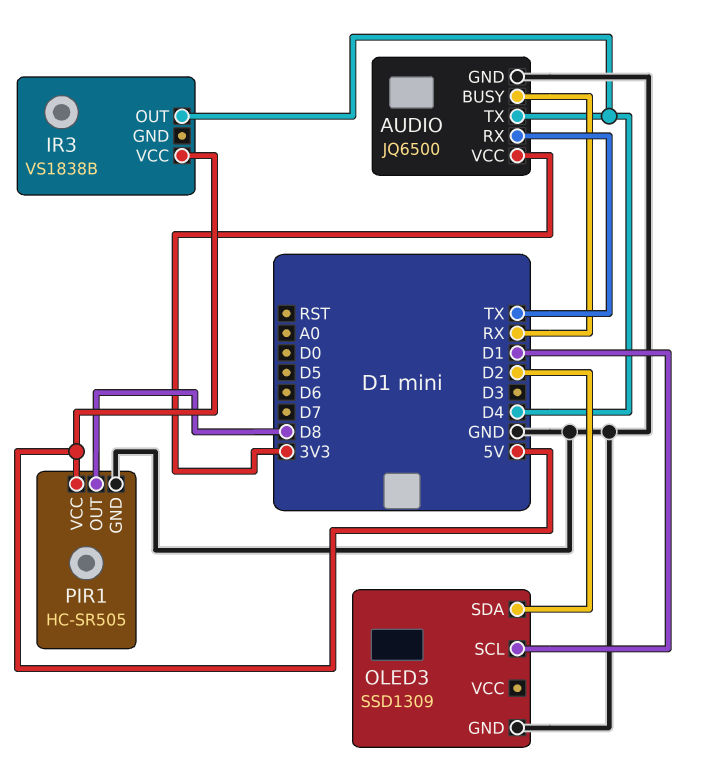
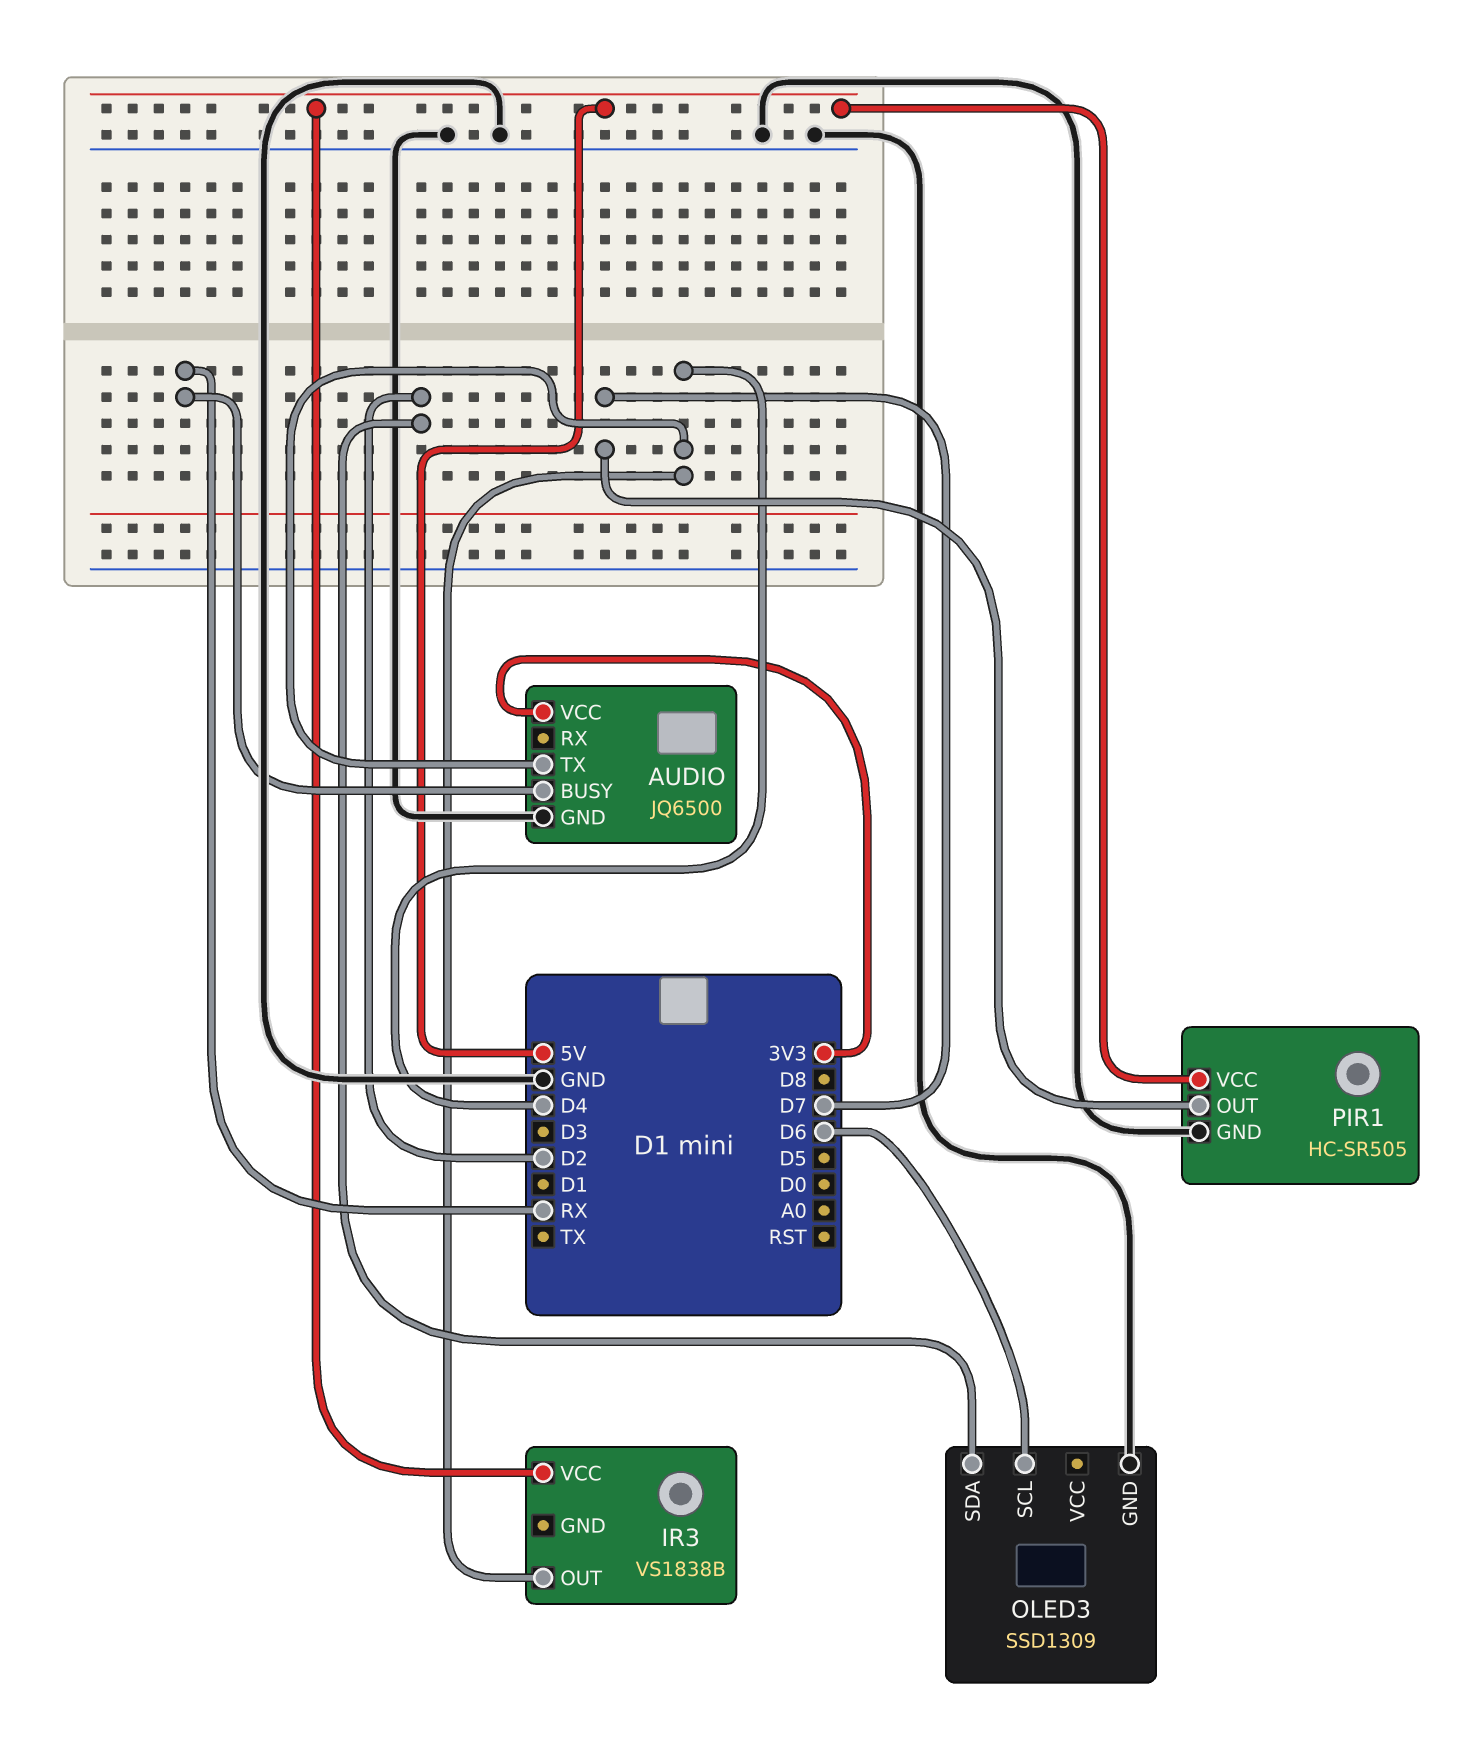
AUDIO pin RX: TX -> none
OLED3 pin SCL: D1 -> D6
PIR1 pin OUT: D8 -> D7

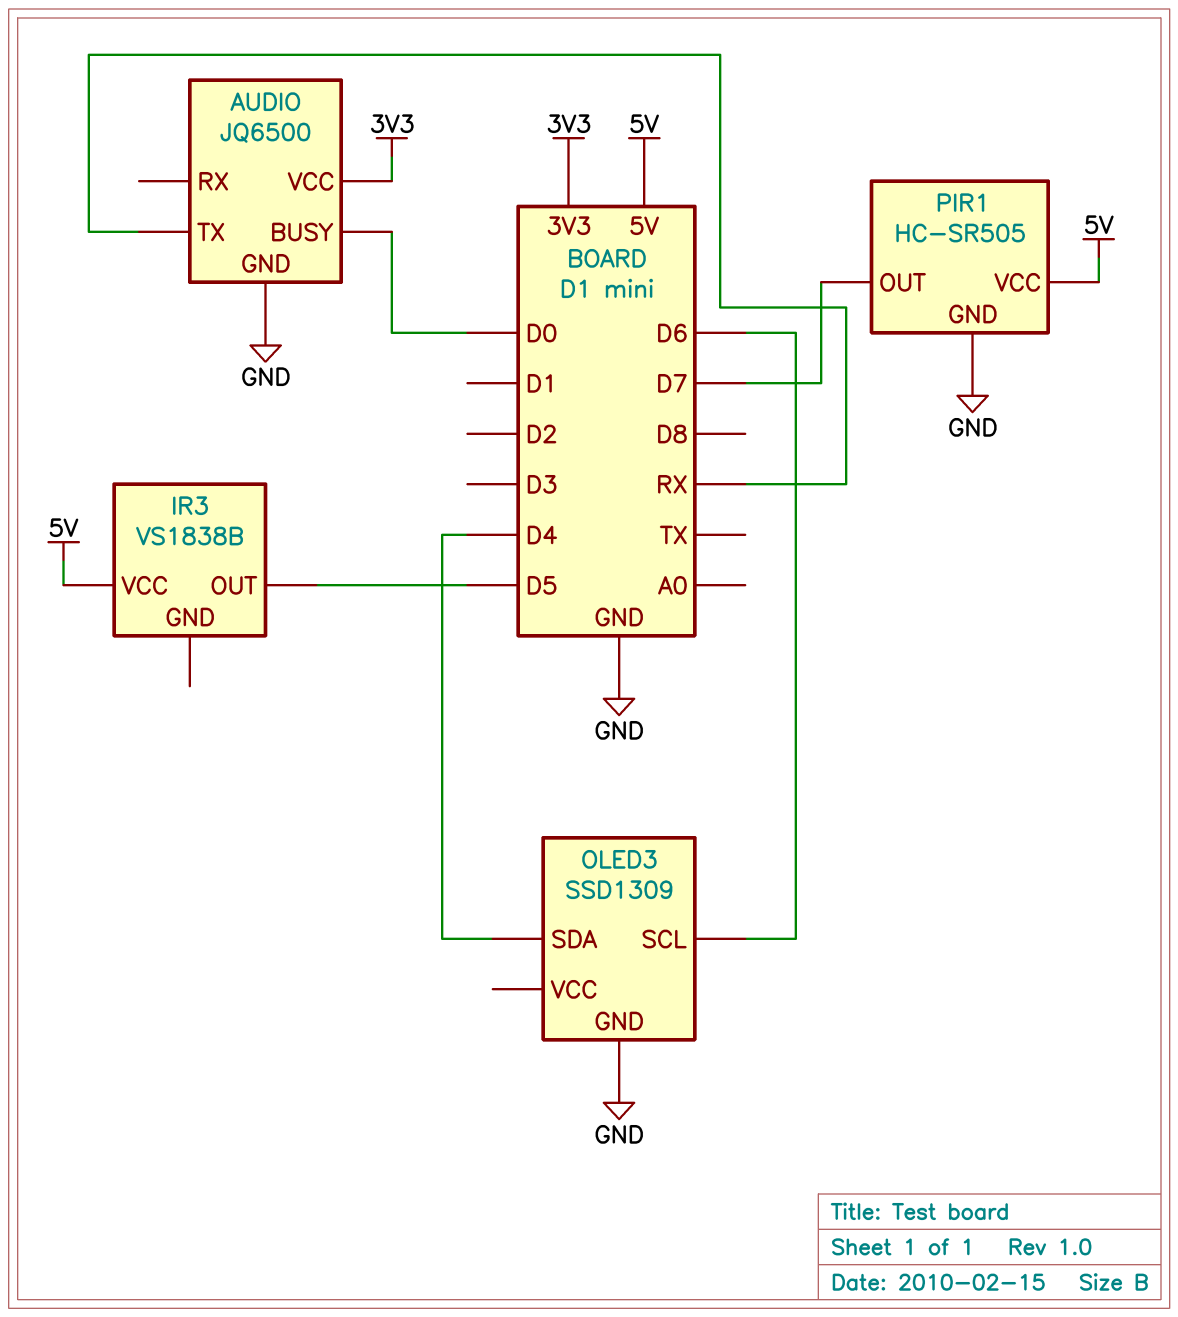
AUDIO pin BUSY: RX -> D0
AUDIO pin TX: D4 -> RX
IR3 pin OUT: D4 -> D5
OLED3 pin SDA: D2 -> D4

